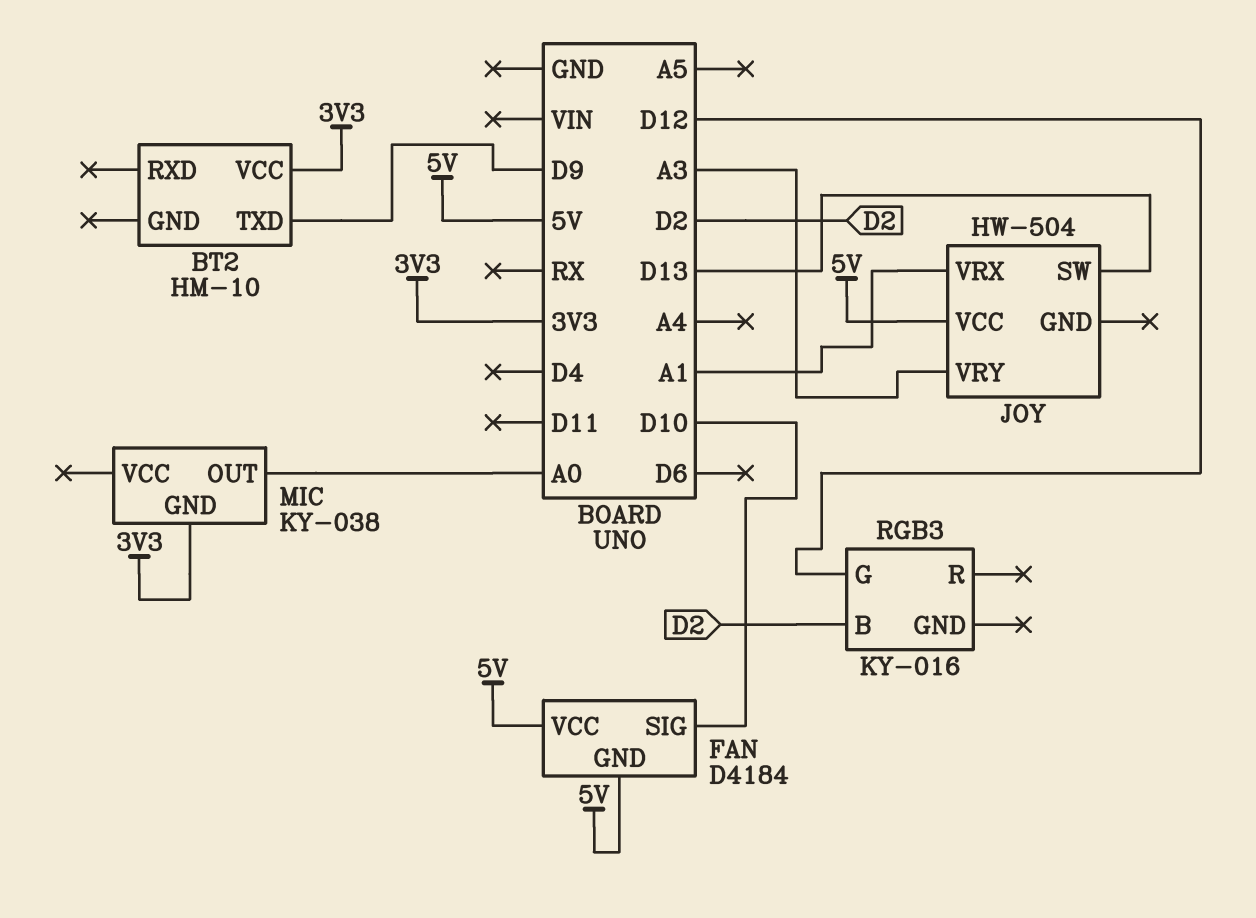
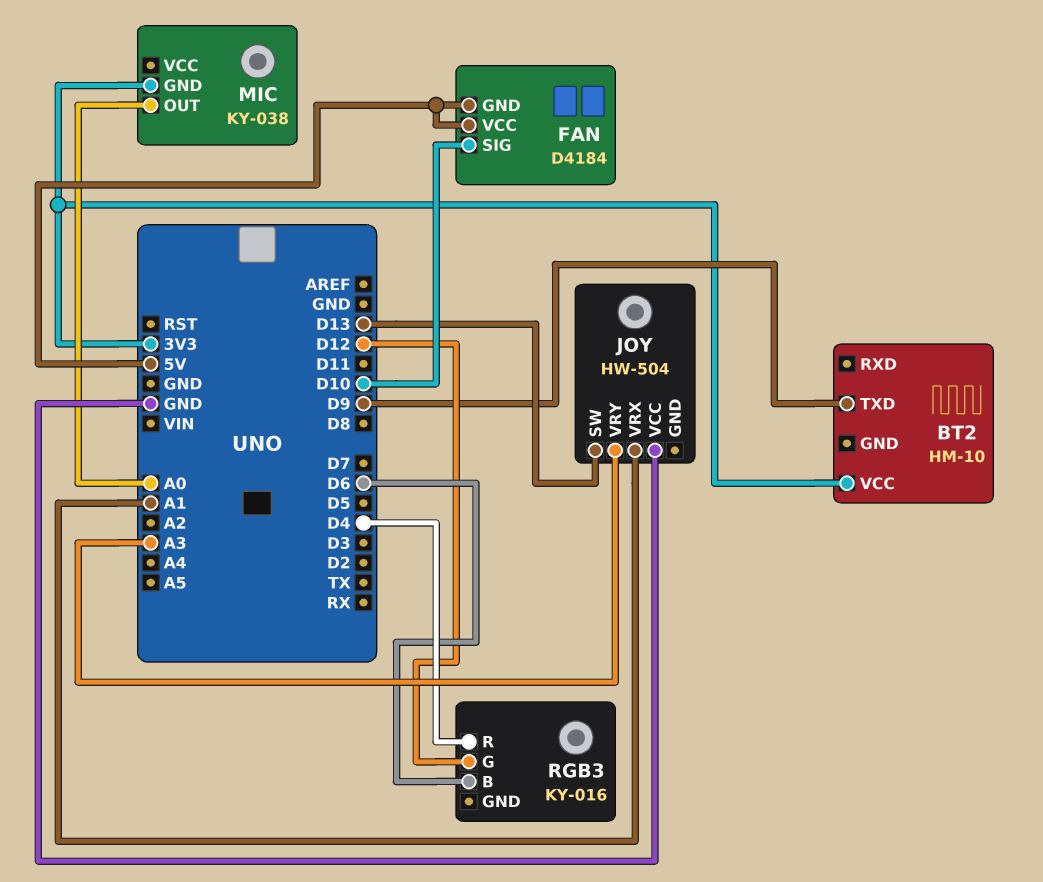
JOY pin VCC: 5V -> GND
RGB3 pin B: D2 -> D6
RGB3 pin R: none -> D4

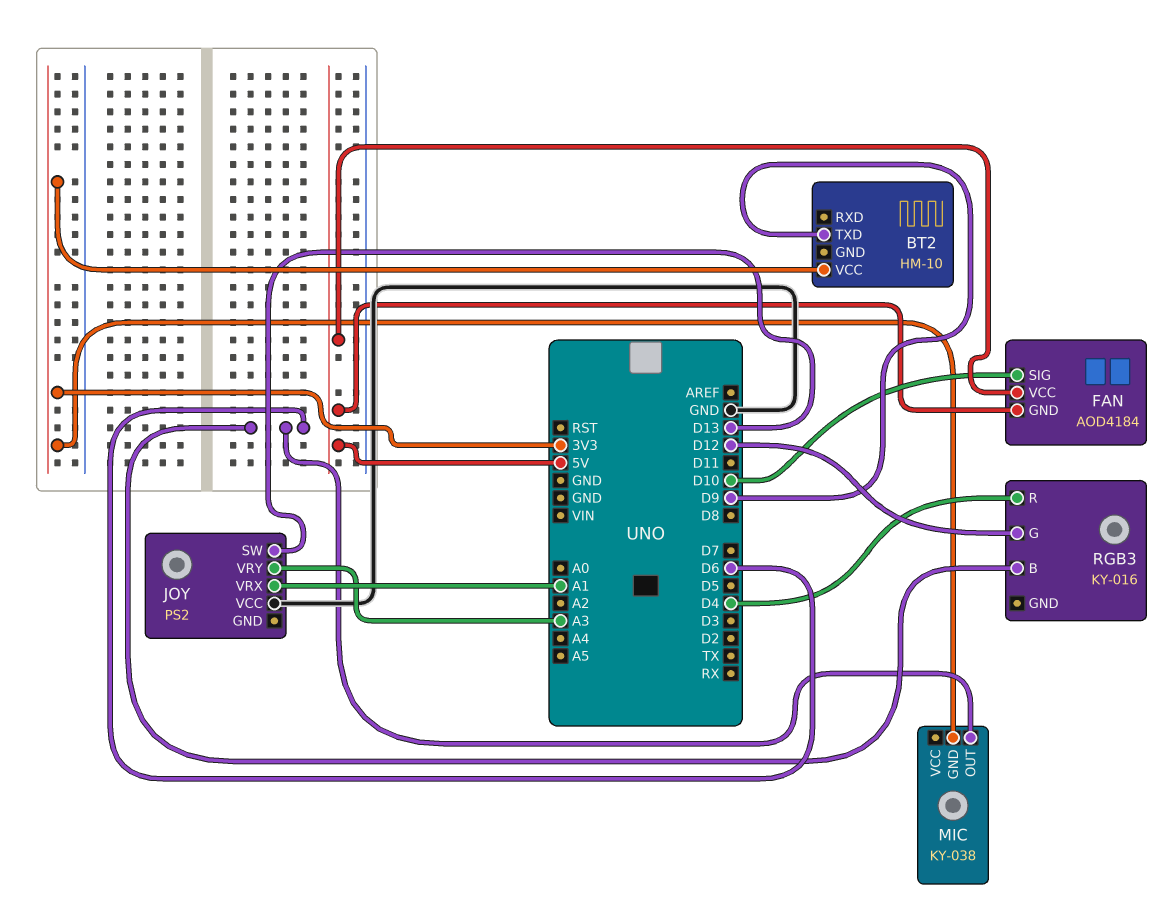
FAN: D4184 -> AOD4184
JOY: HW-504 -> PS2
MIC pin OUT: A0 -> D6

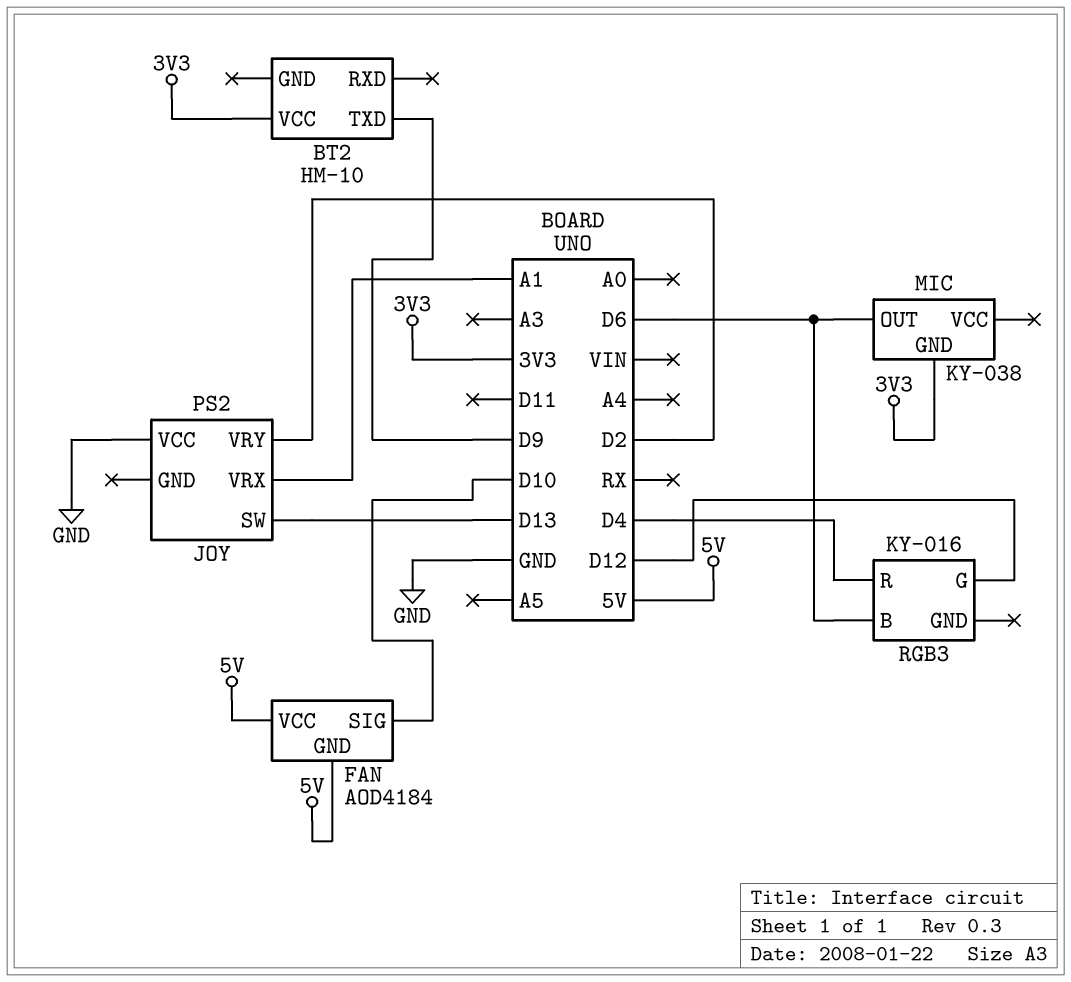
JOY pin VRY: A3 -> D2

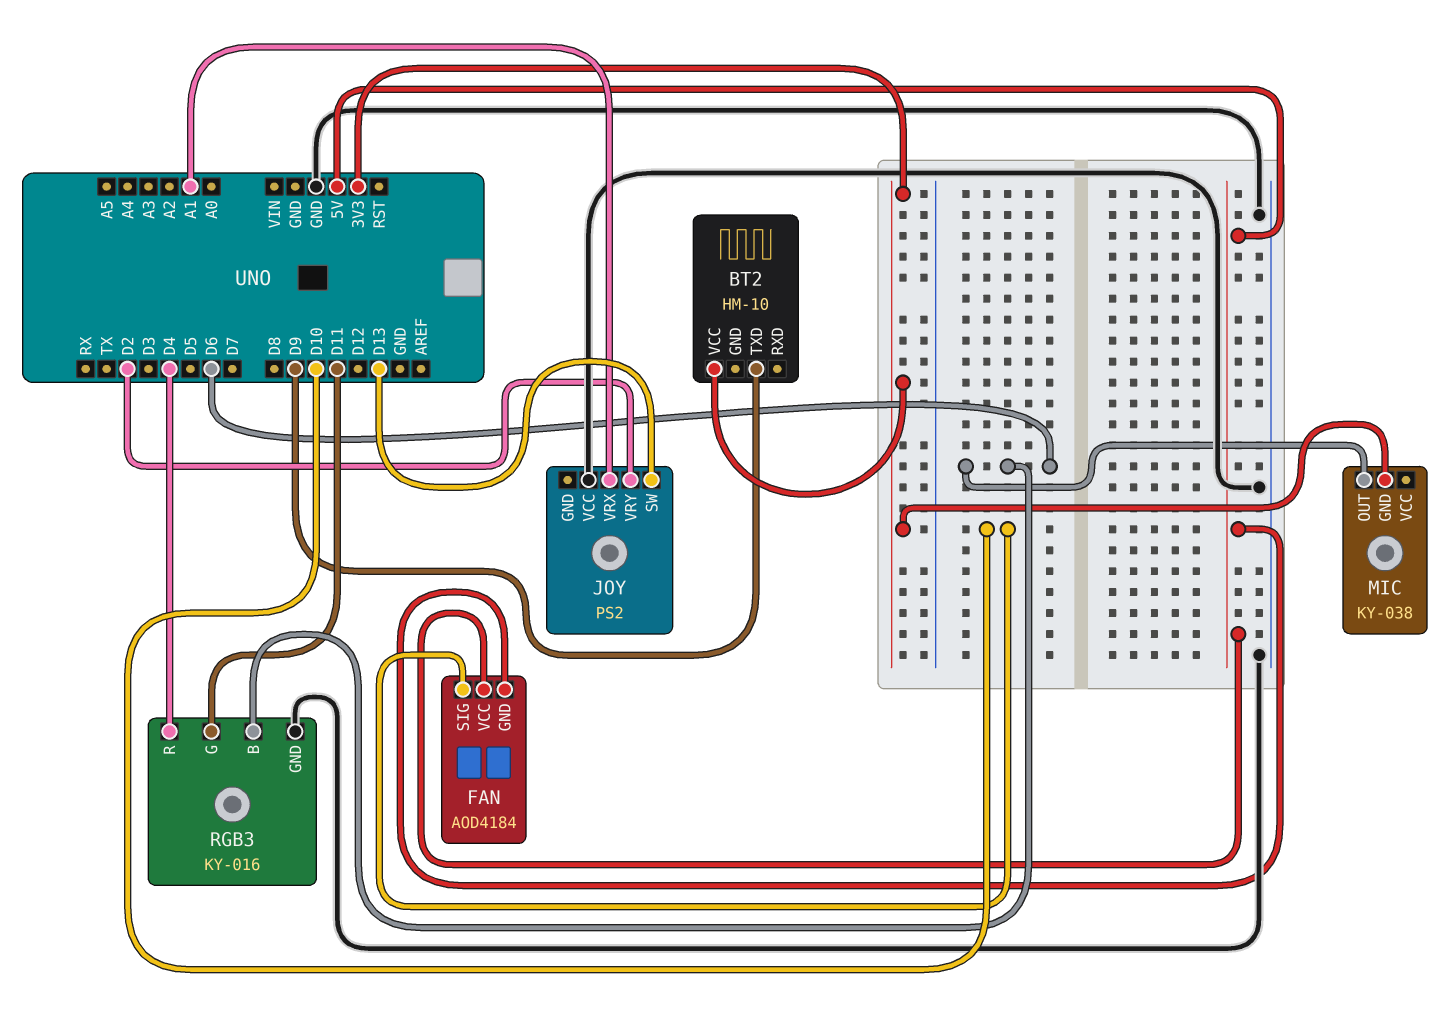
RGB3 pin G: D12 -> D11
RGB3 pin GND: none -> GND

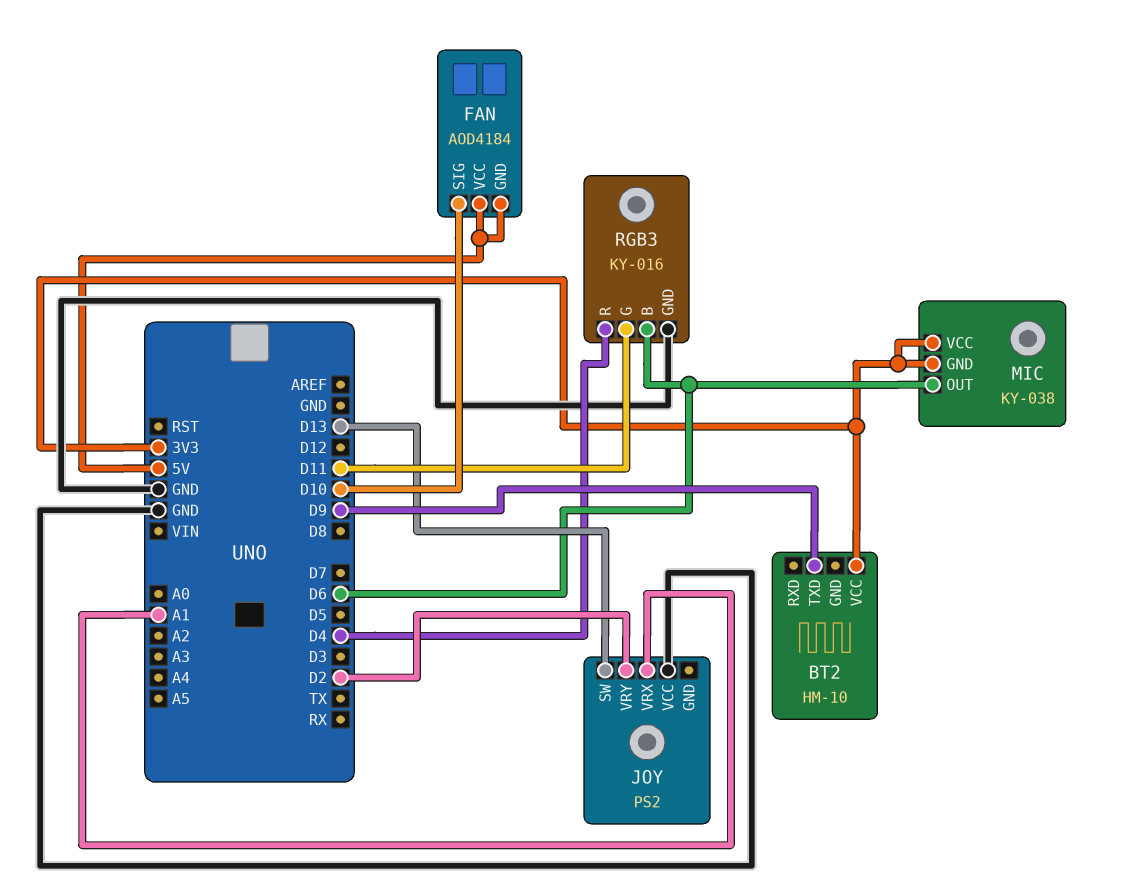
MIC pin VCC: none -> 3V3

